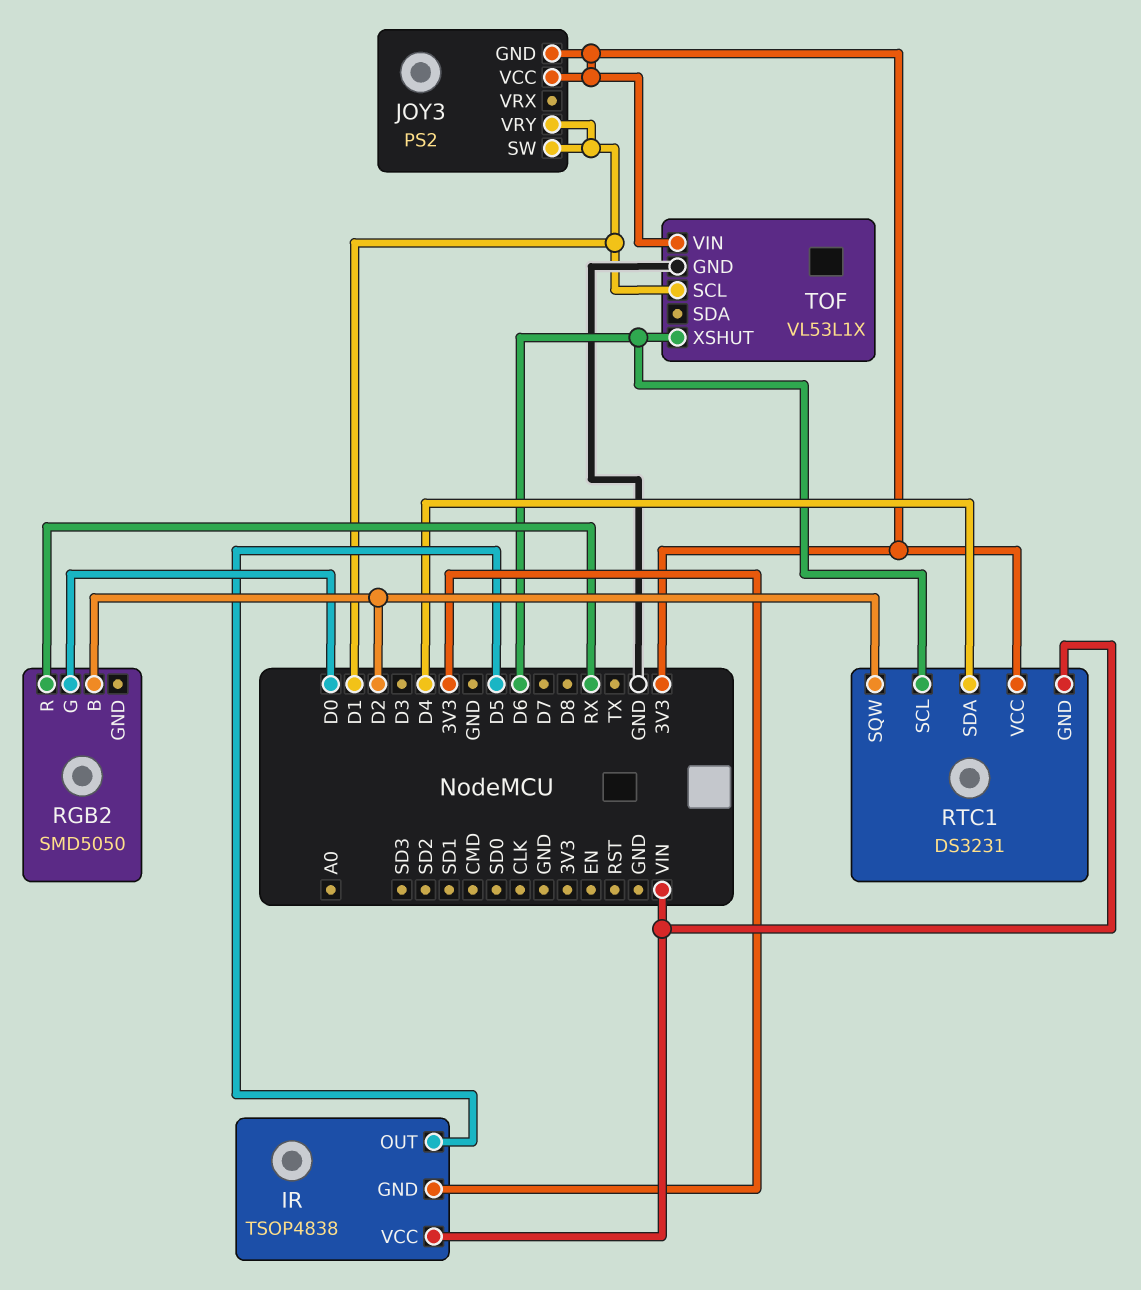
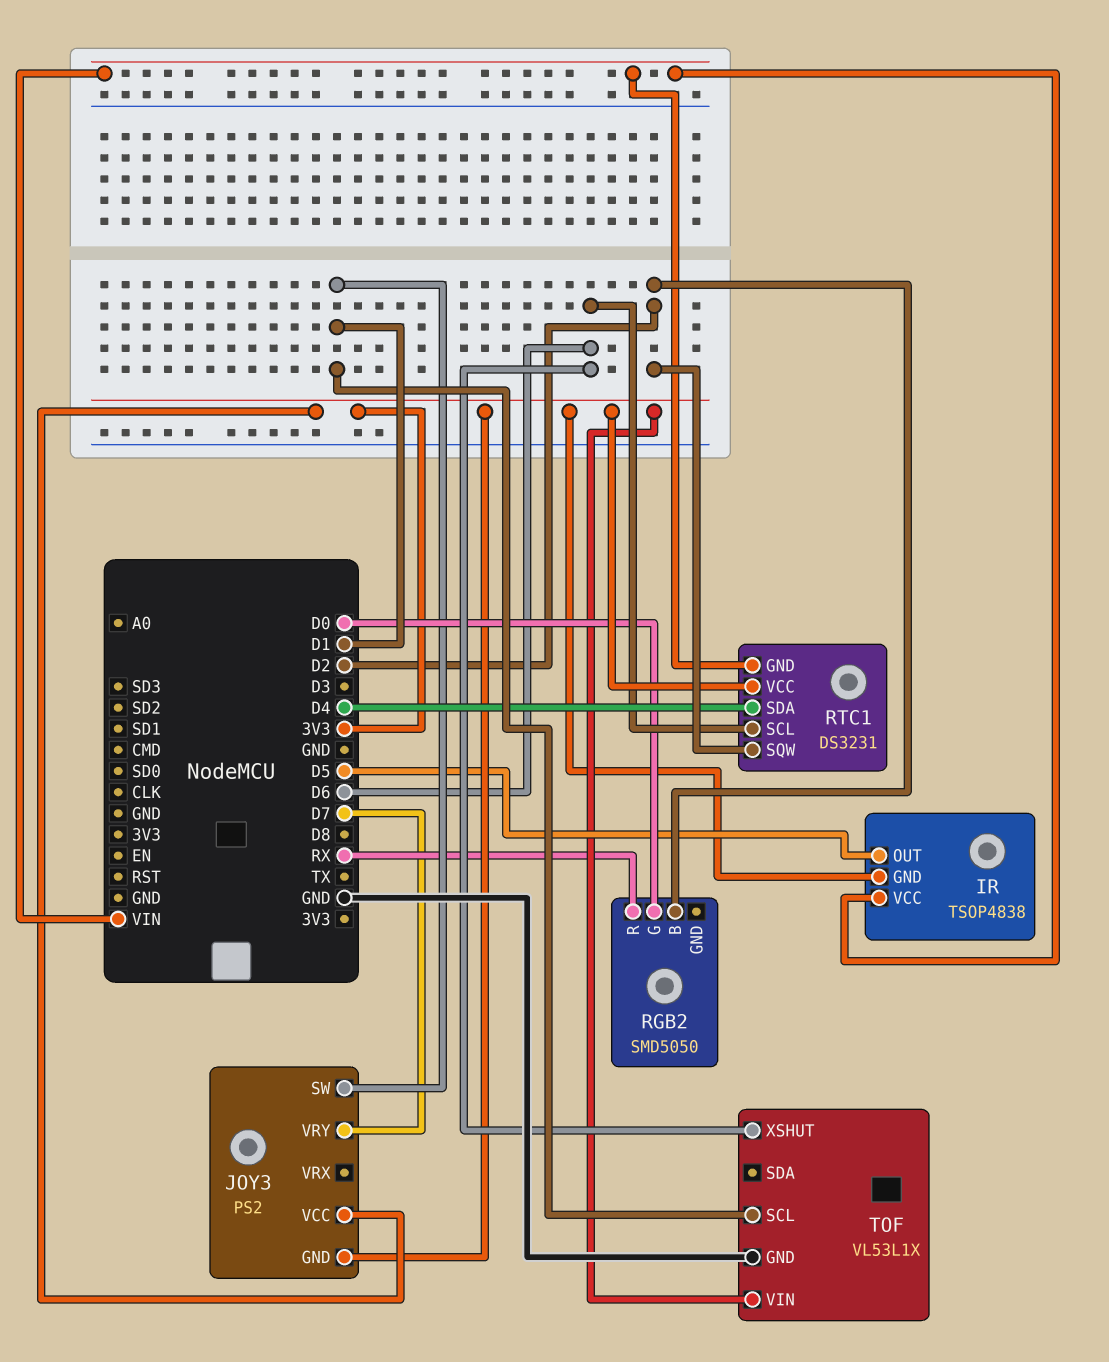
JOY3 pin VRY: D1 -> D7

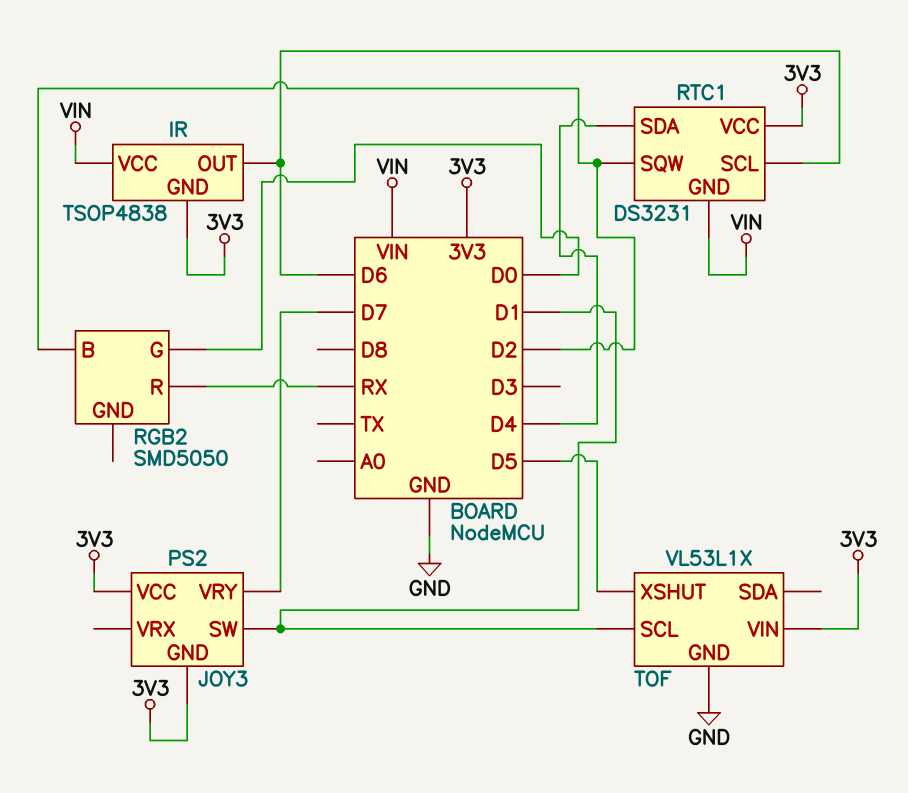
IR pin OUT: D5 -> D6
TOF pin XSHUT: D6 -> D5

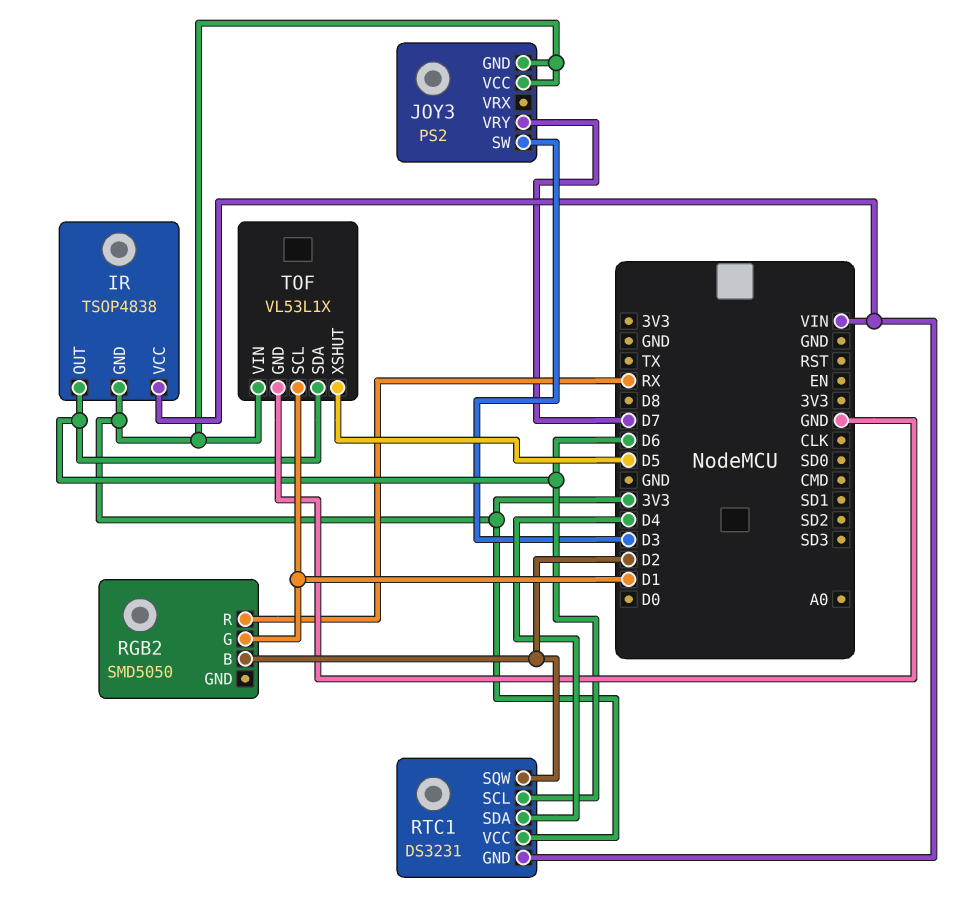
JOY3 pin SW: D1 -> D3
RGB2 pin G: D0 -> D1
TOF pin SDA: none -> D6

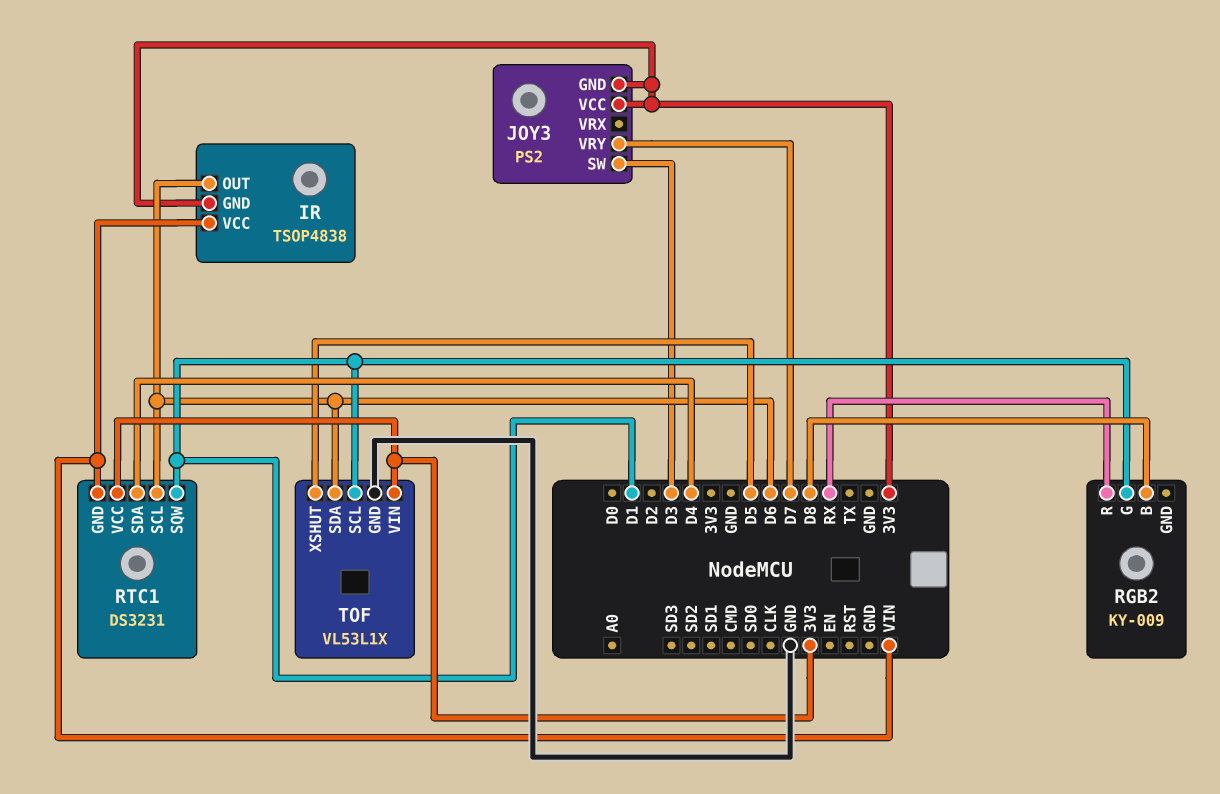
RGB2: SMD5050 -> KY-009
RGB2 pin B: D2 -> D8
RTC1 pin SQW: D2 -> D1

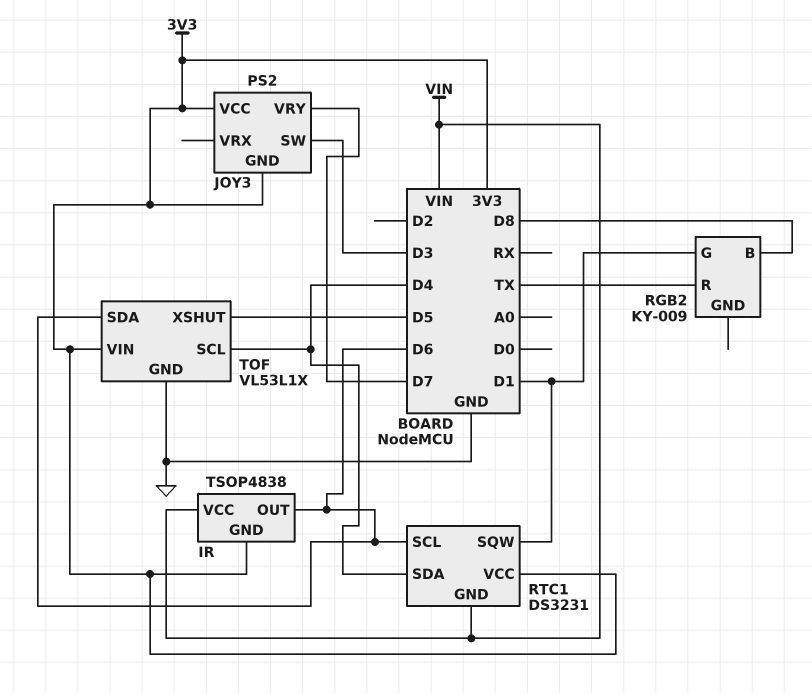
RGB2 pin R: RX -> TX
TOF pin SCL: D1 -> D4

